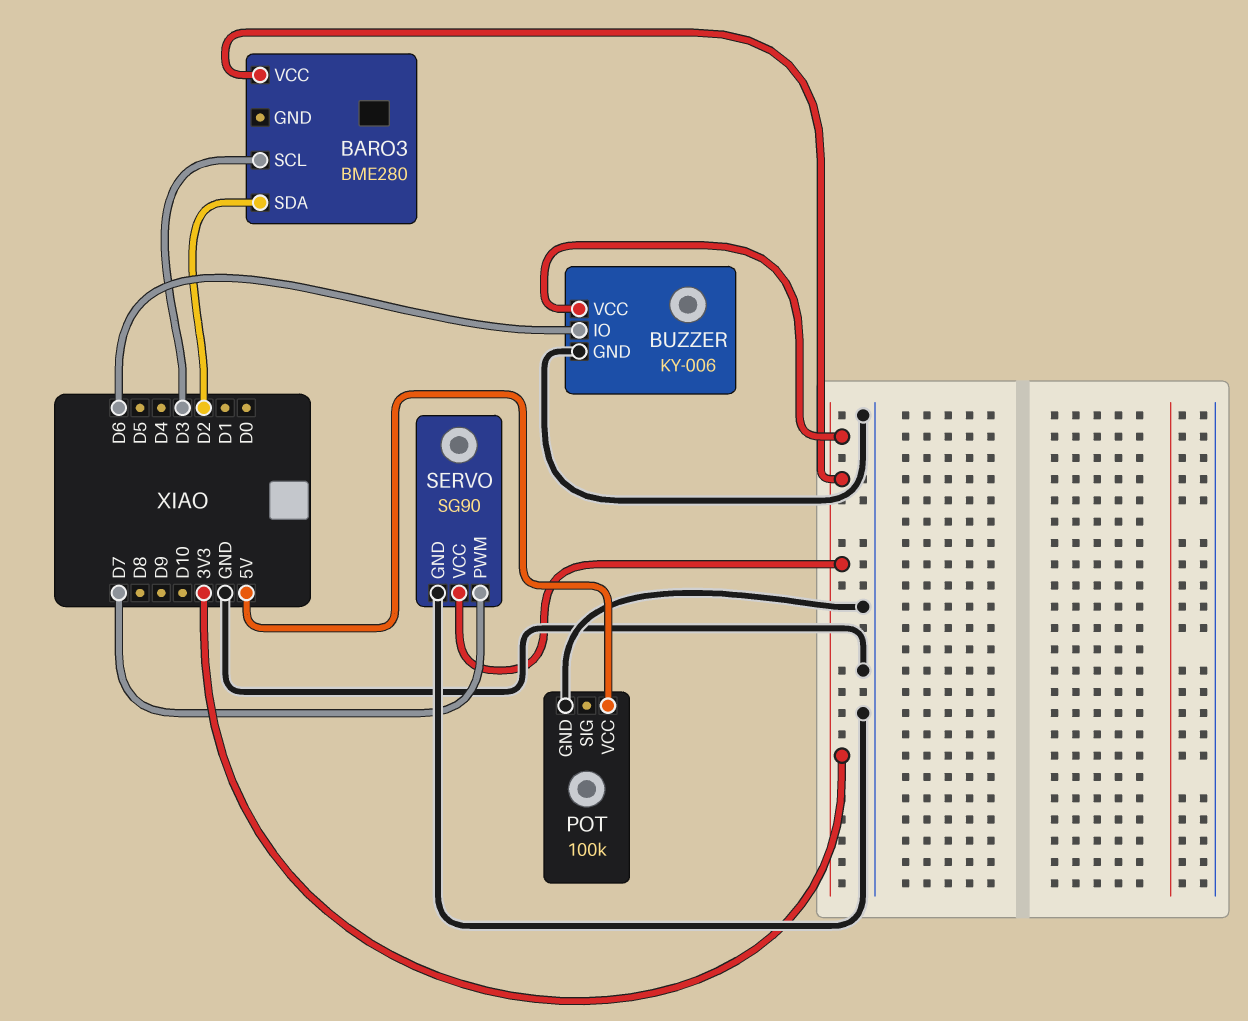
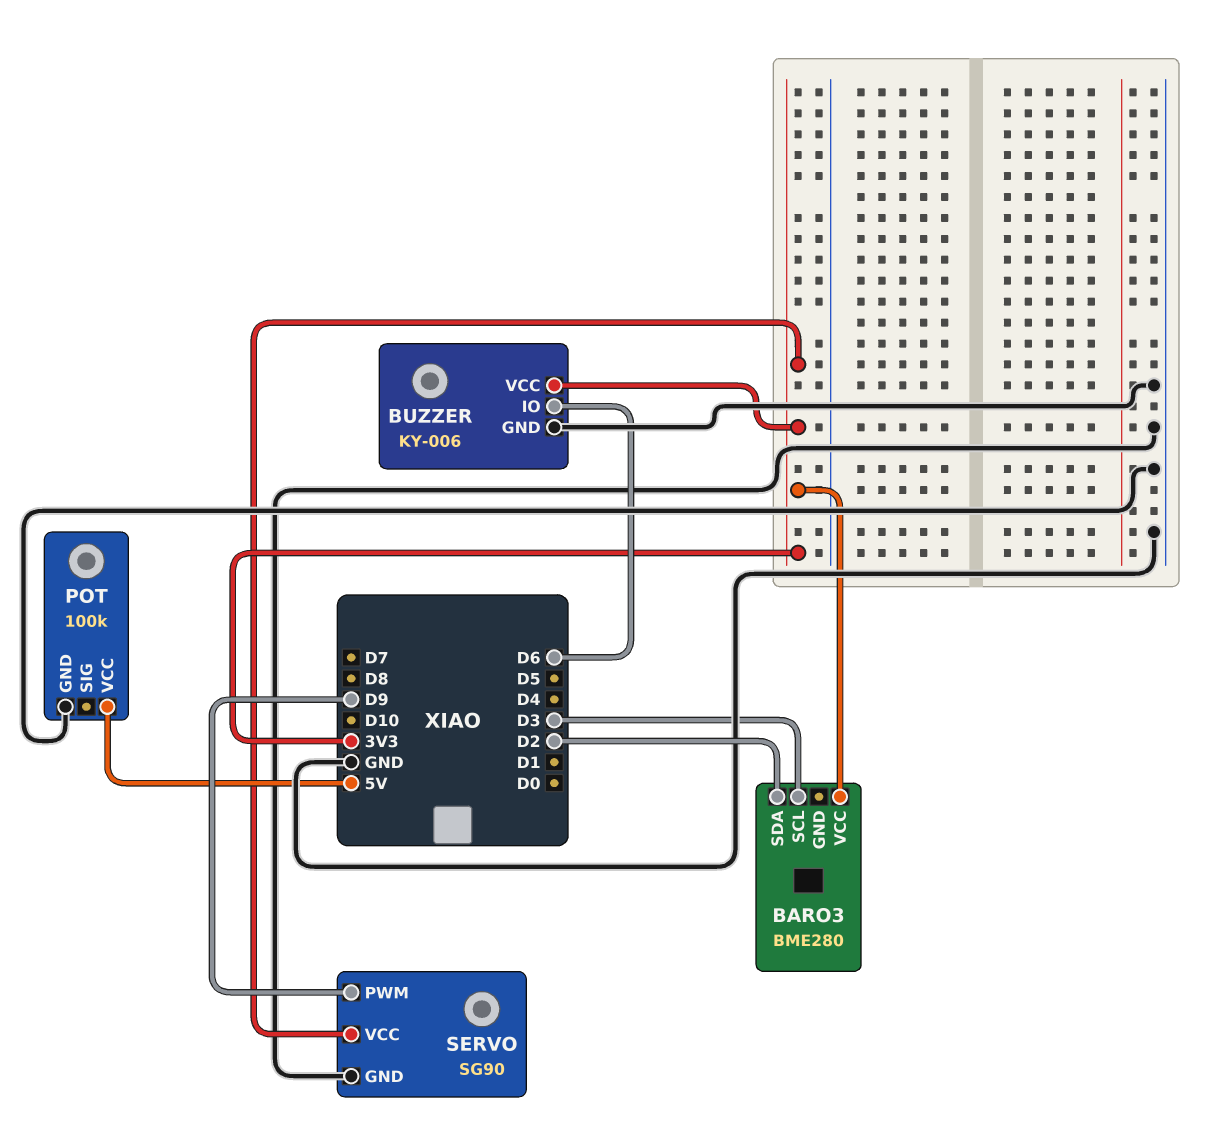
SERVO pin PWM: D7 -> D9

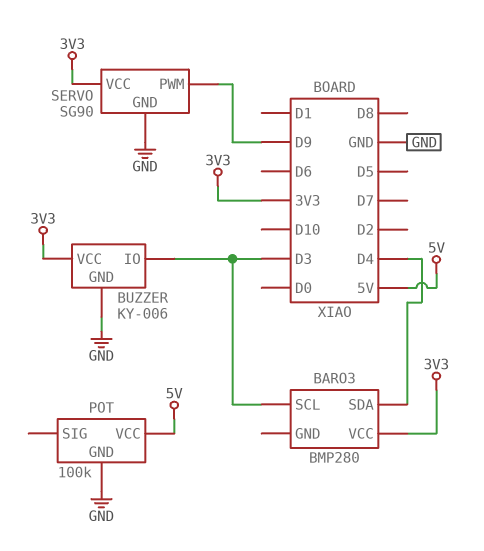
BARO3: BME280 -> BMP280
BARO3 pin SDA: D2 -> D4
BUZZER pin IO: D6 -> D3

